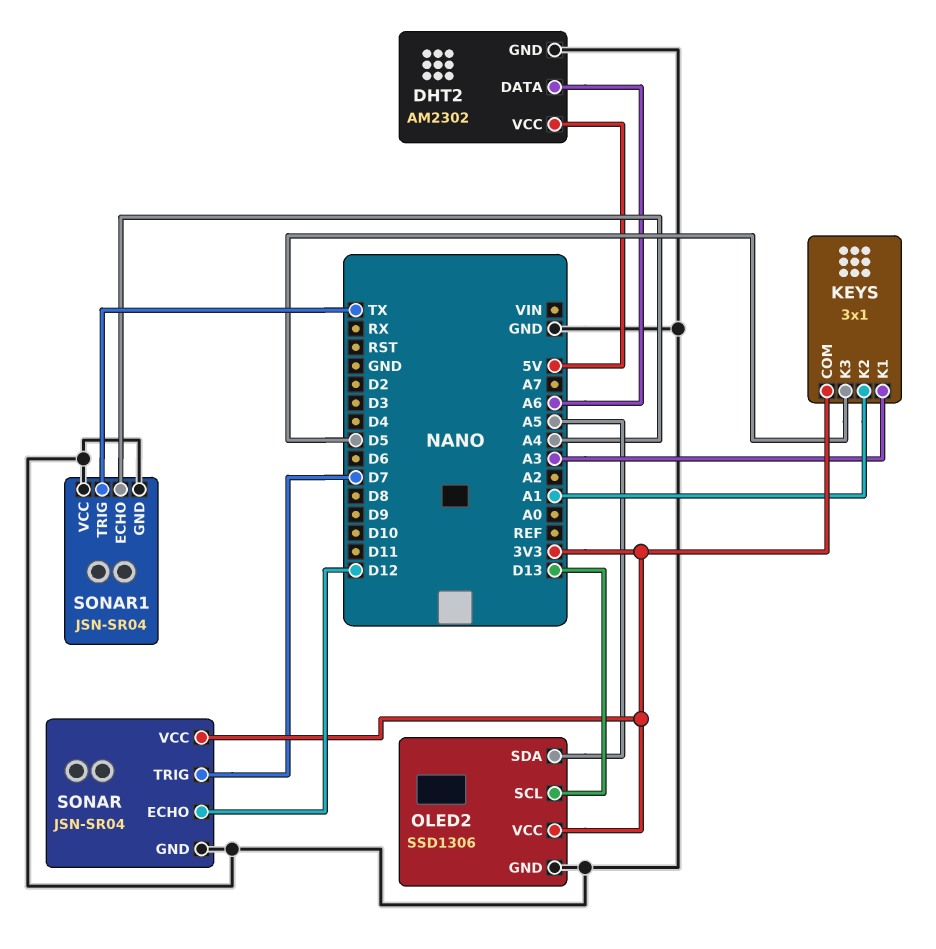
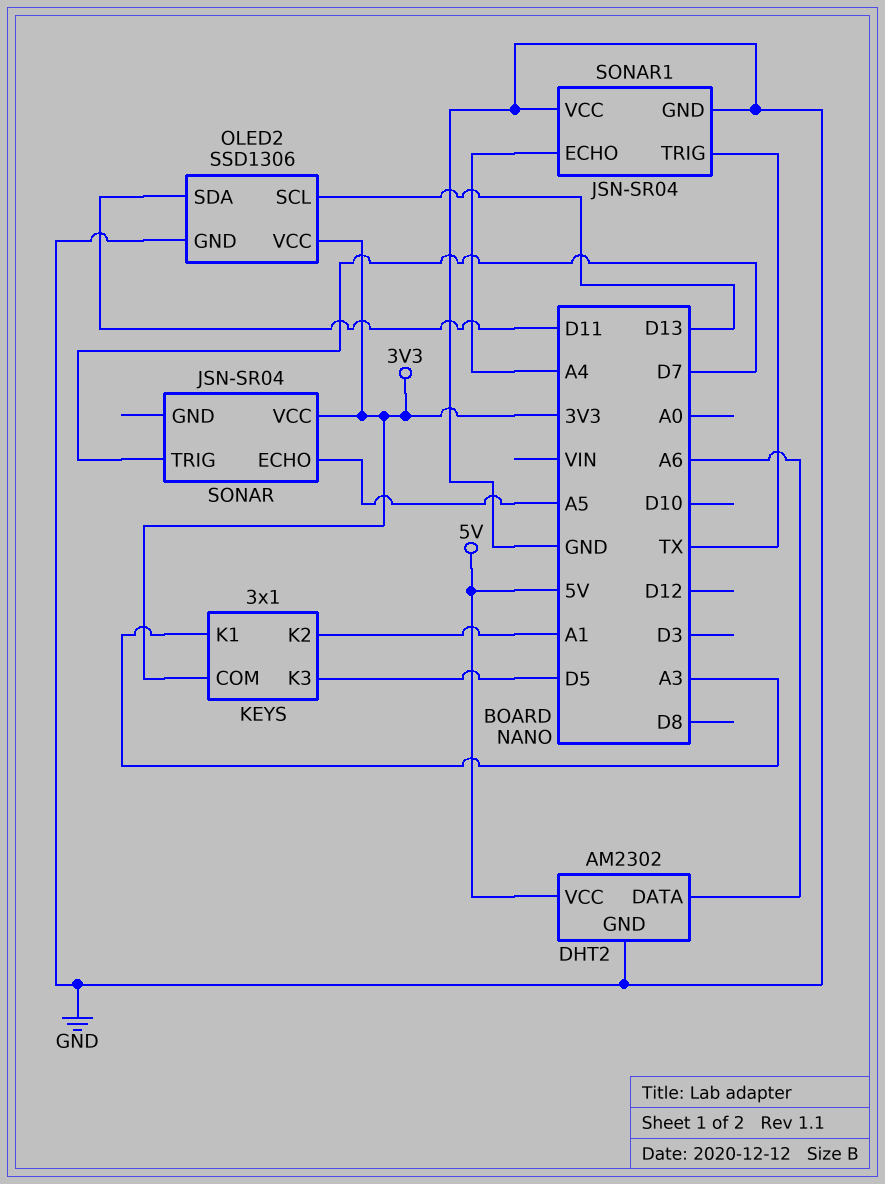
OLED2 pin SDA: A5 -> D11
SONAR pin ECHO: D12 -> A5
SONAR pin GND: GND -> none

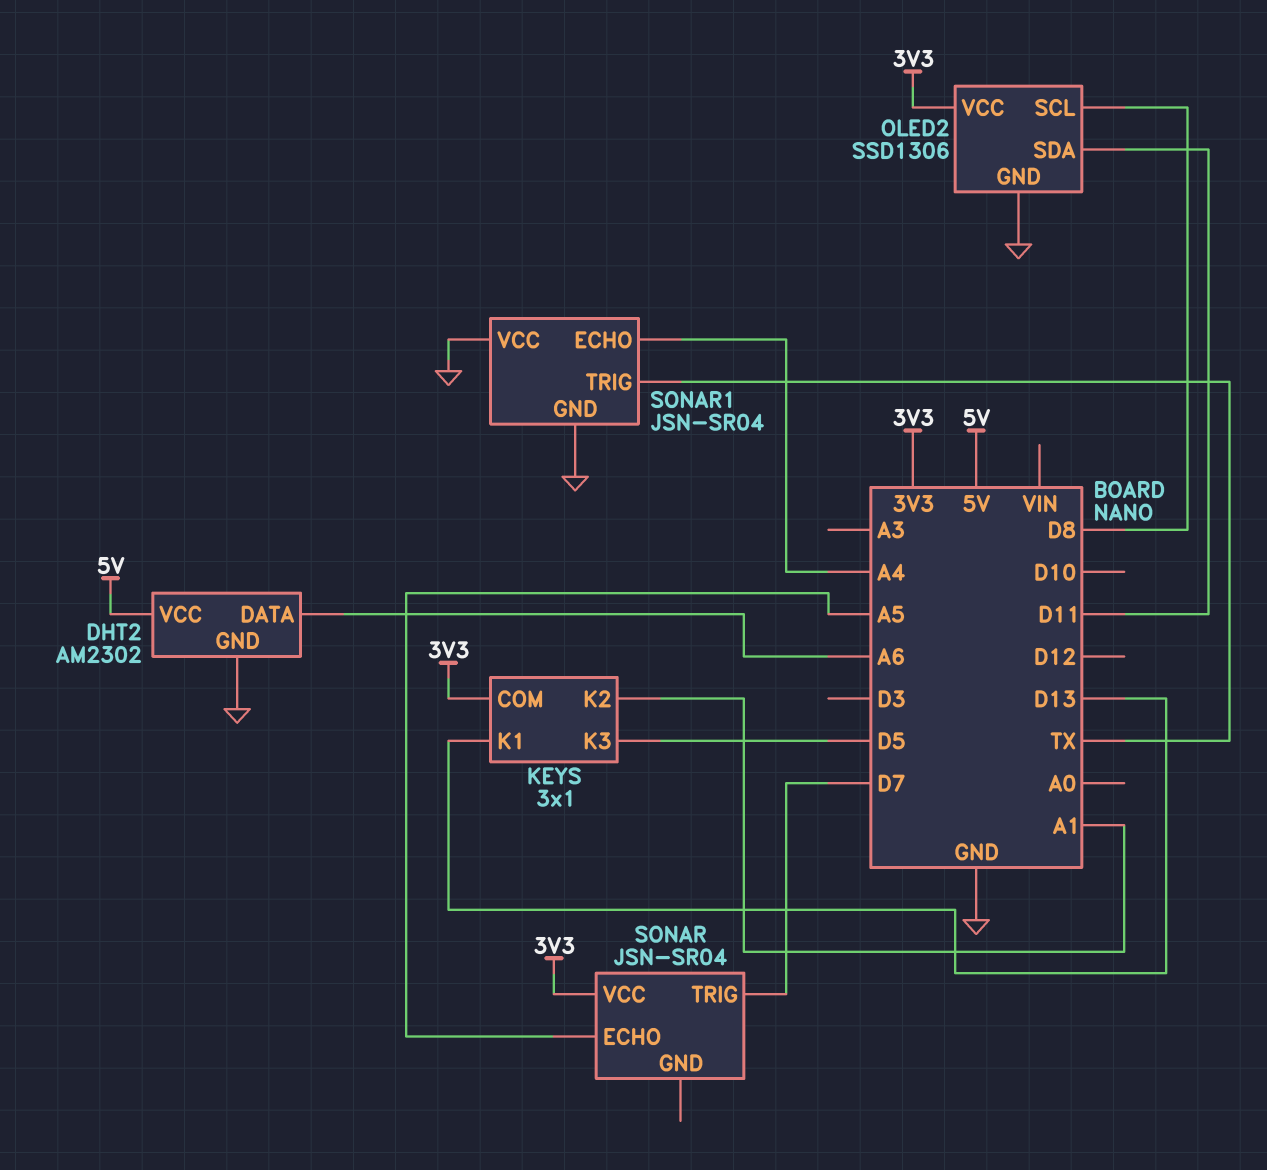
KEYS pin K1: A3 -> D13
OLED2 pin SCL: D13 -> D8

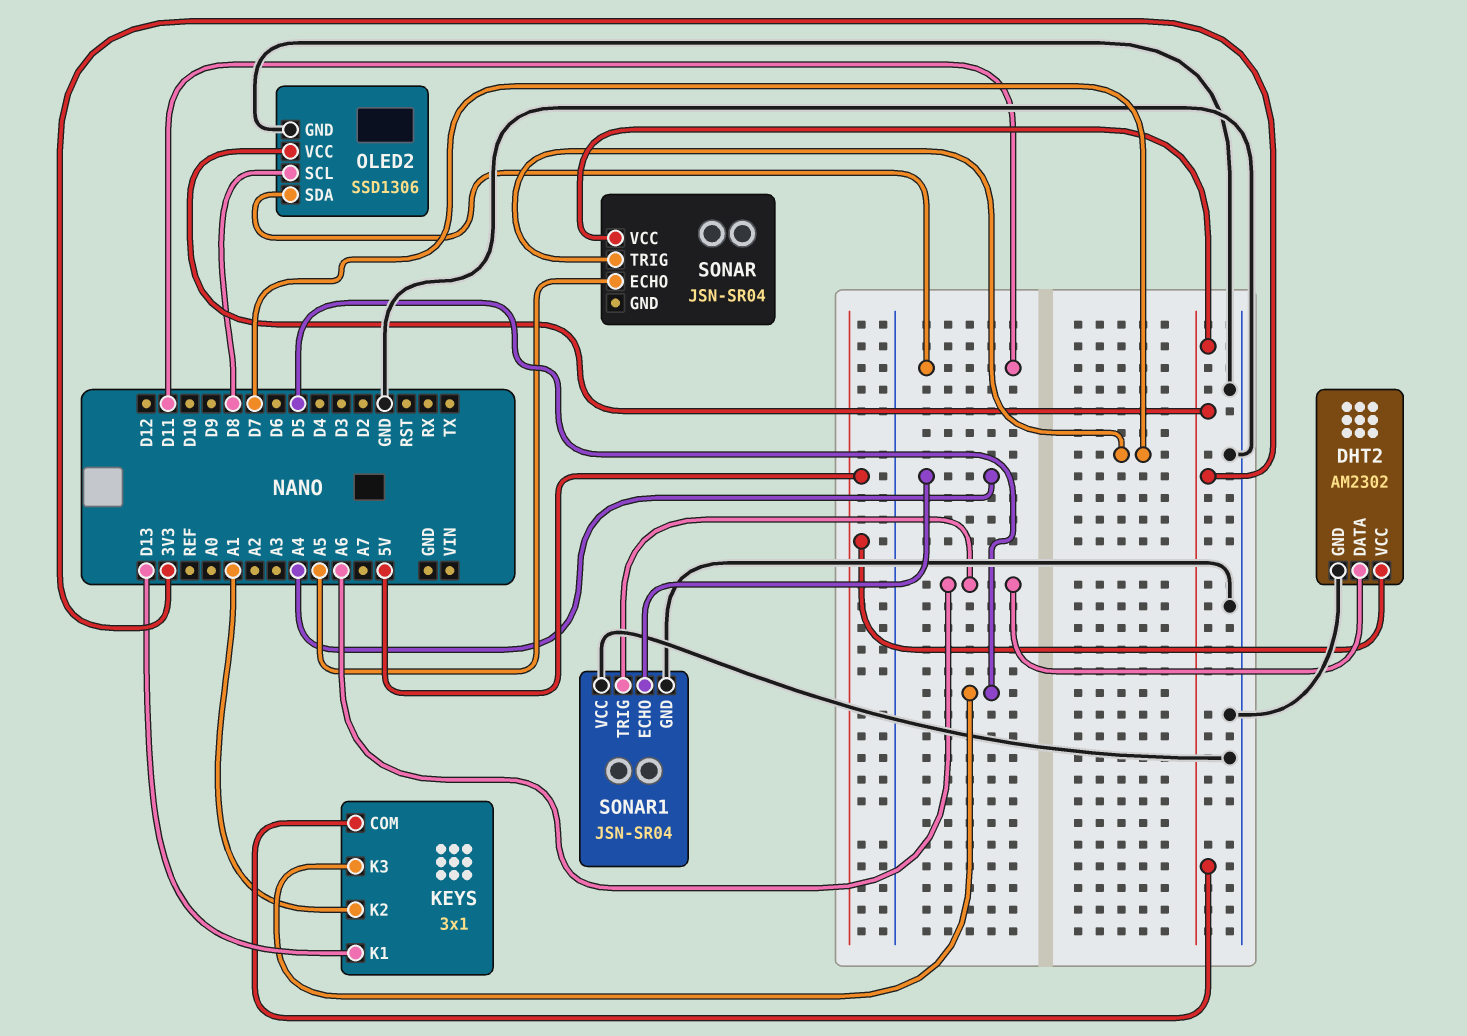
SONAR1 pin TRIG: TX -> A6

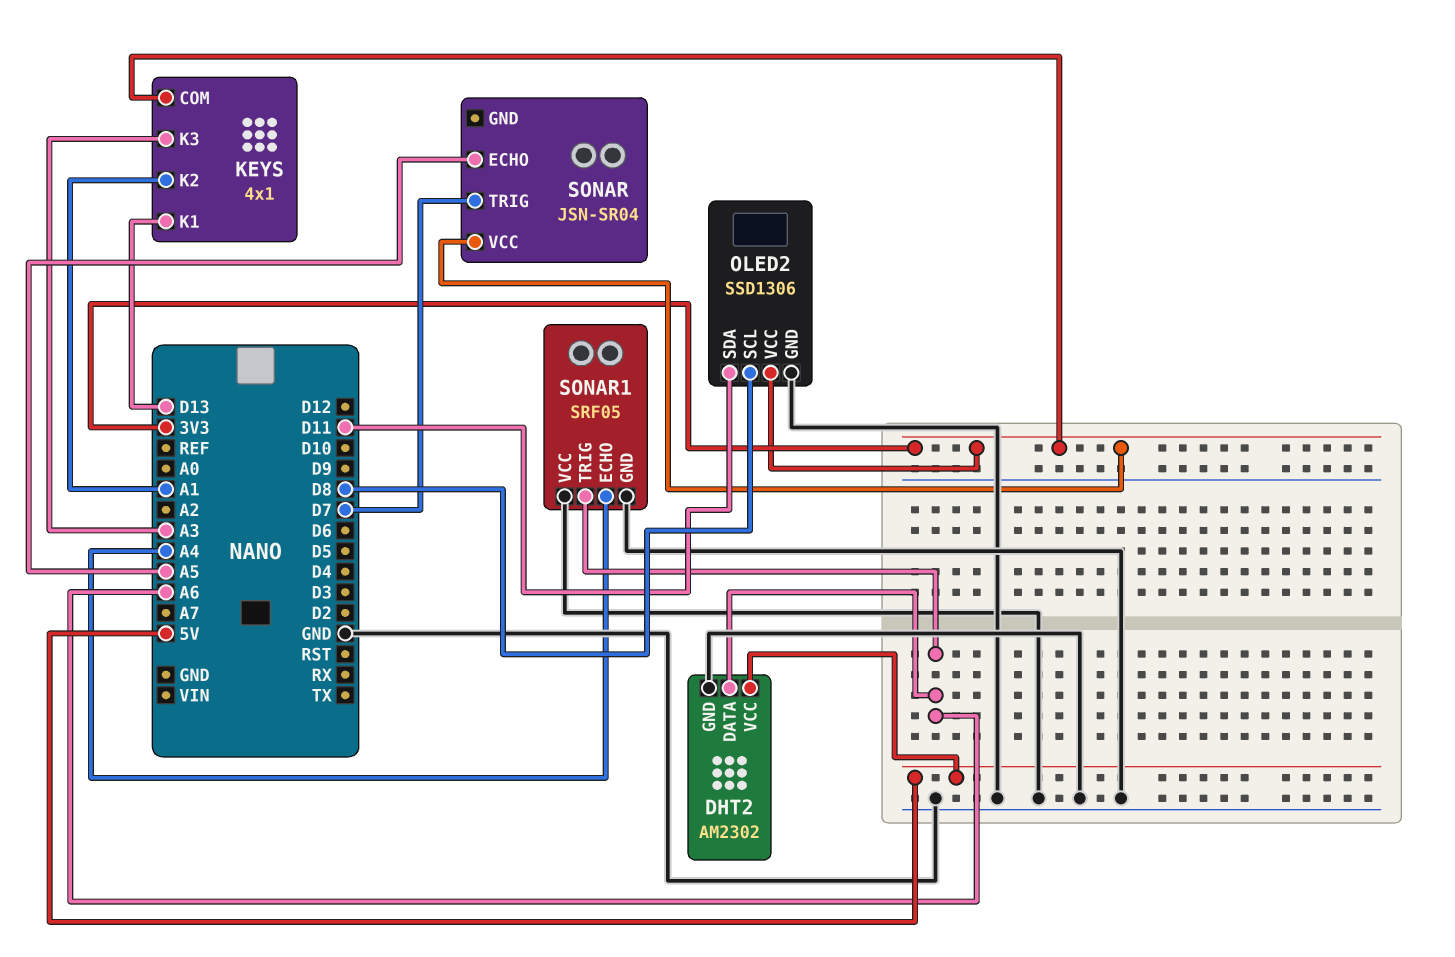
KEYS: 3x1 -> 4x1
KEYS pin K3: D5 -> A3
SONAR1: JSN-SR04 -> SRF05

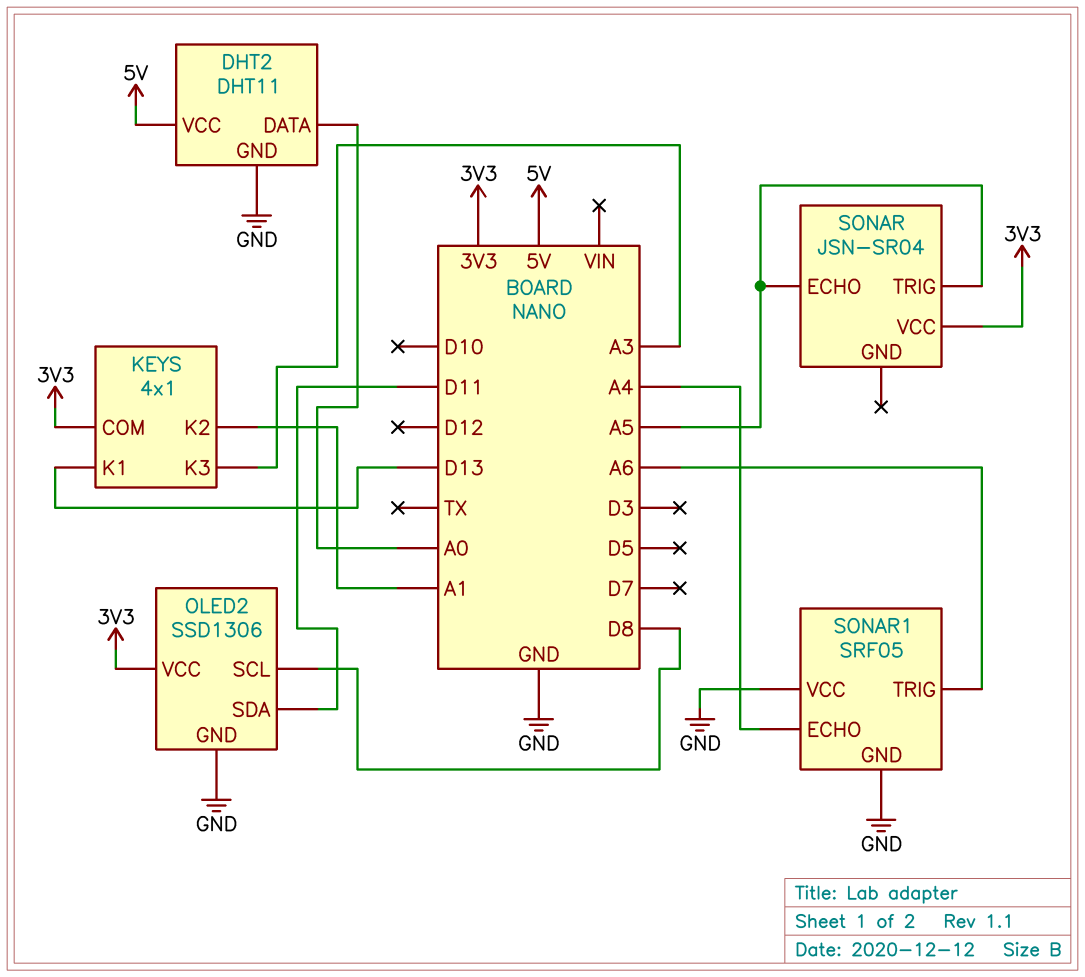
DHT2: AM2302 -> DHT11
DHT2 pin DATA: A6 -> A0
SONAR pin TRIG: D7 -> A5

